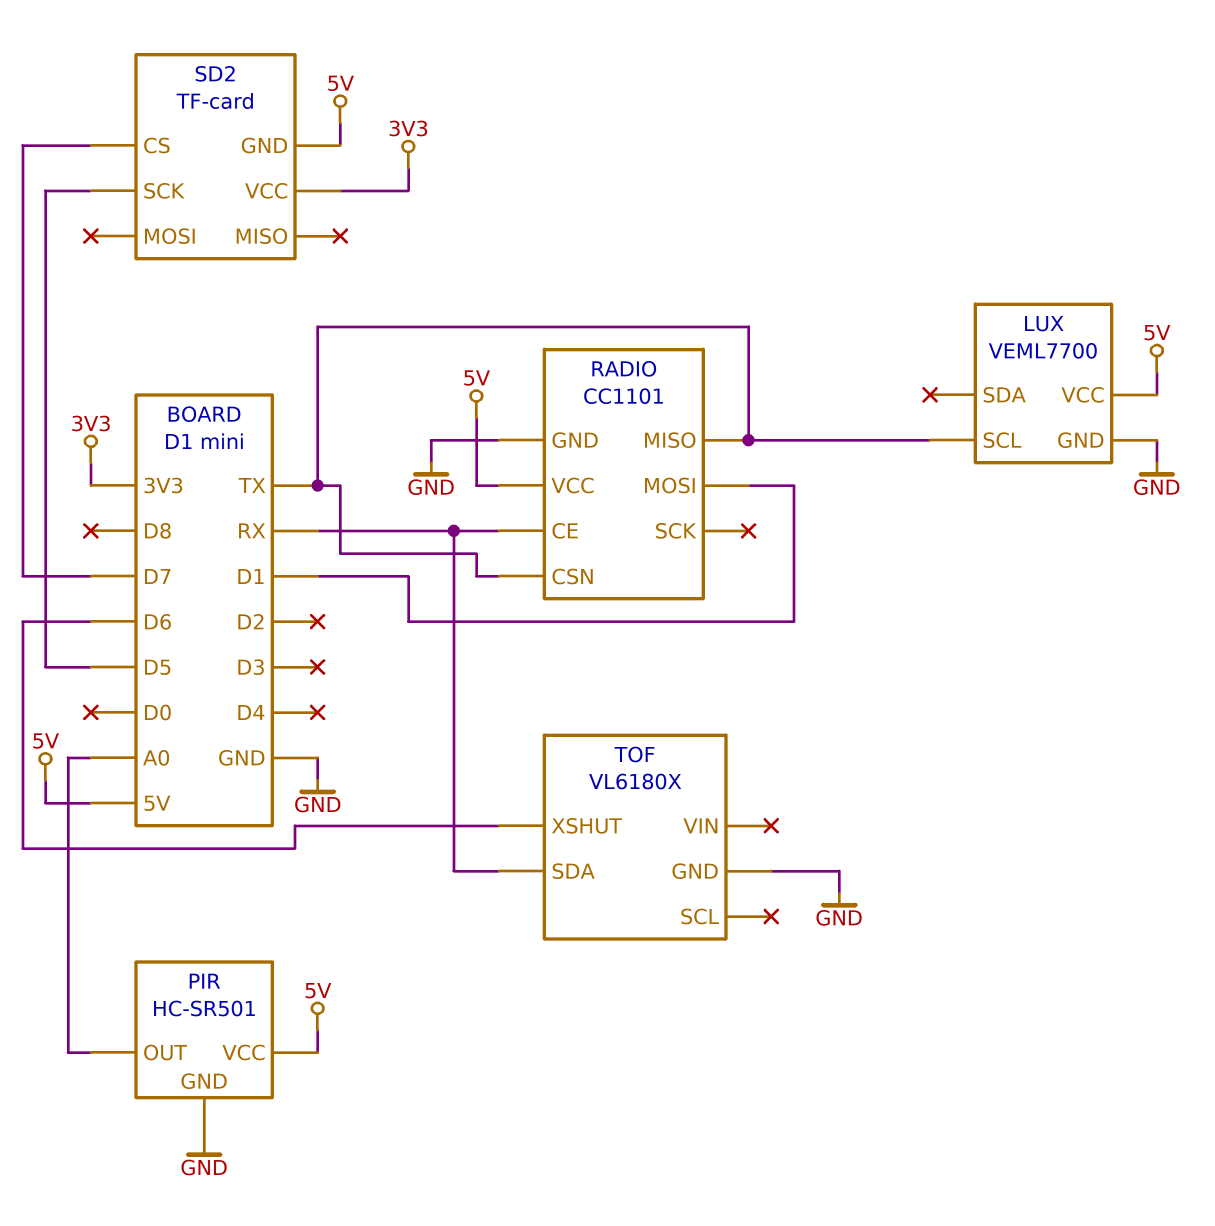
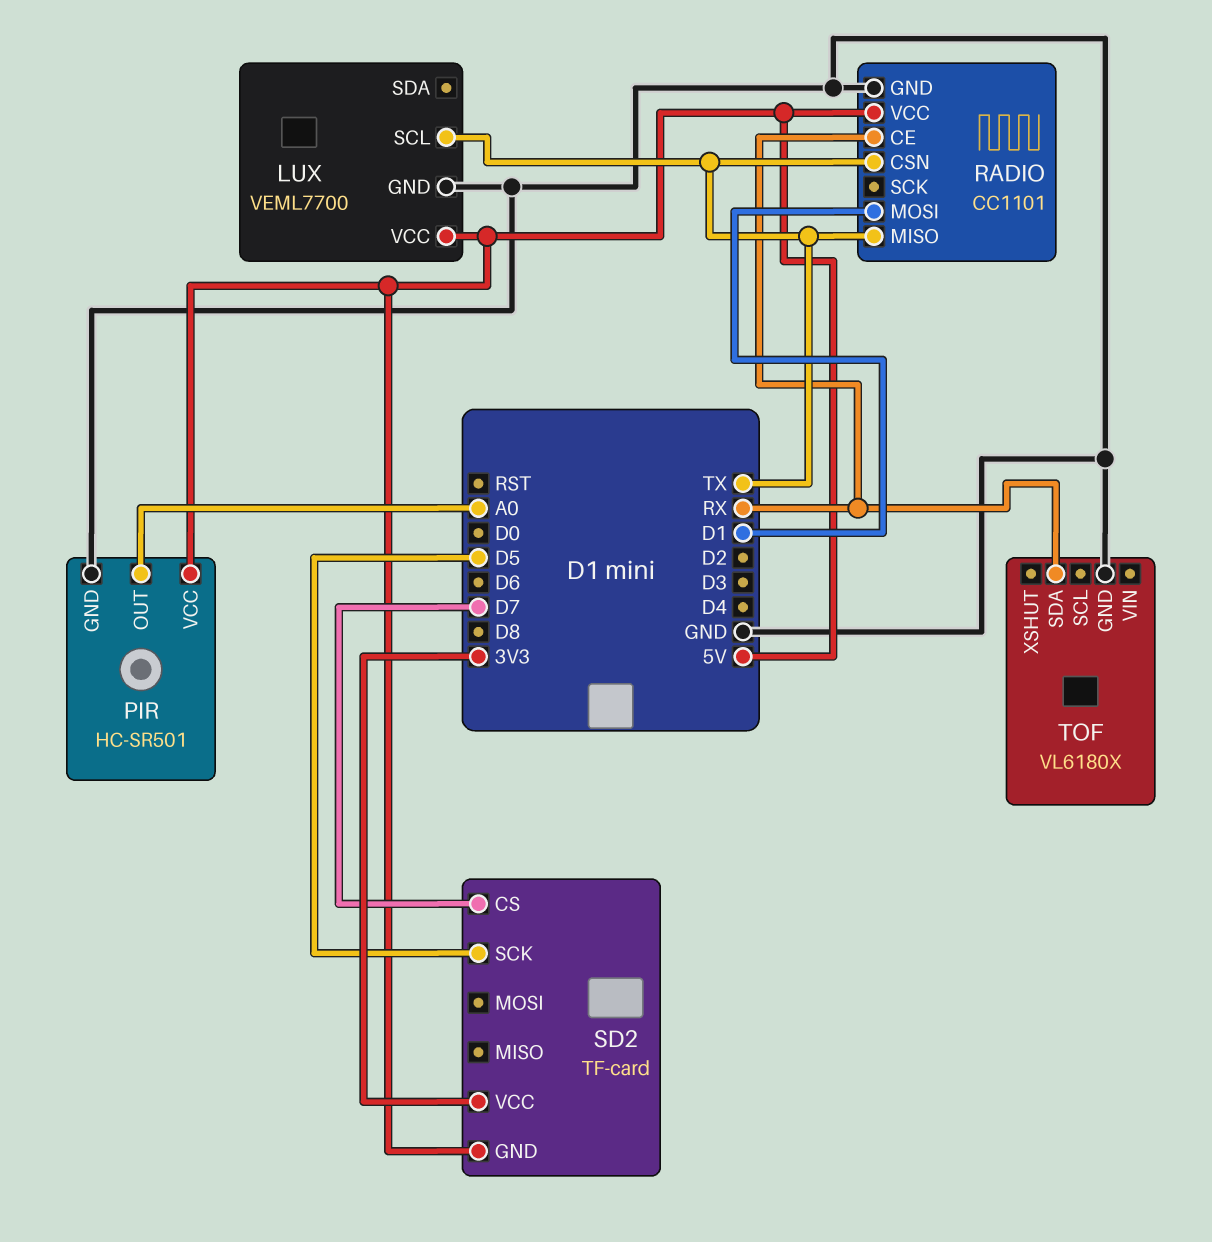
TOF pin XSHUT: D6 -> none

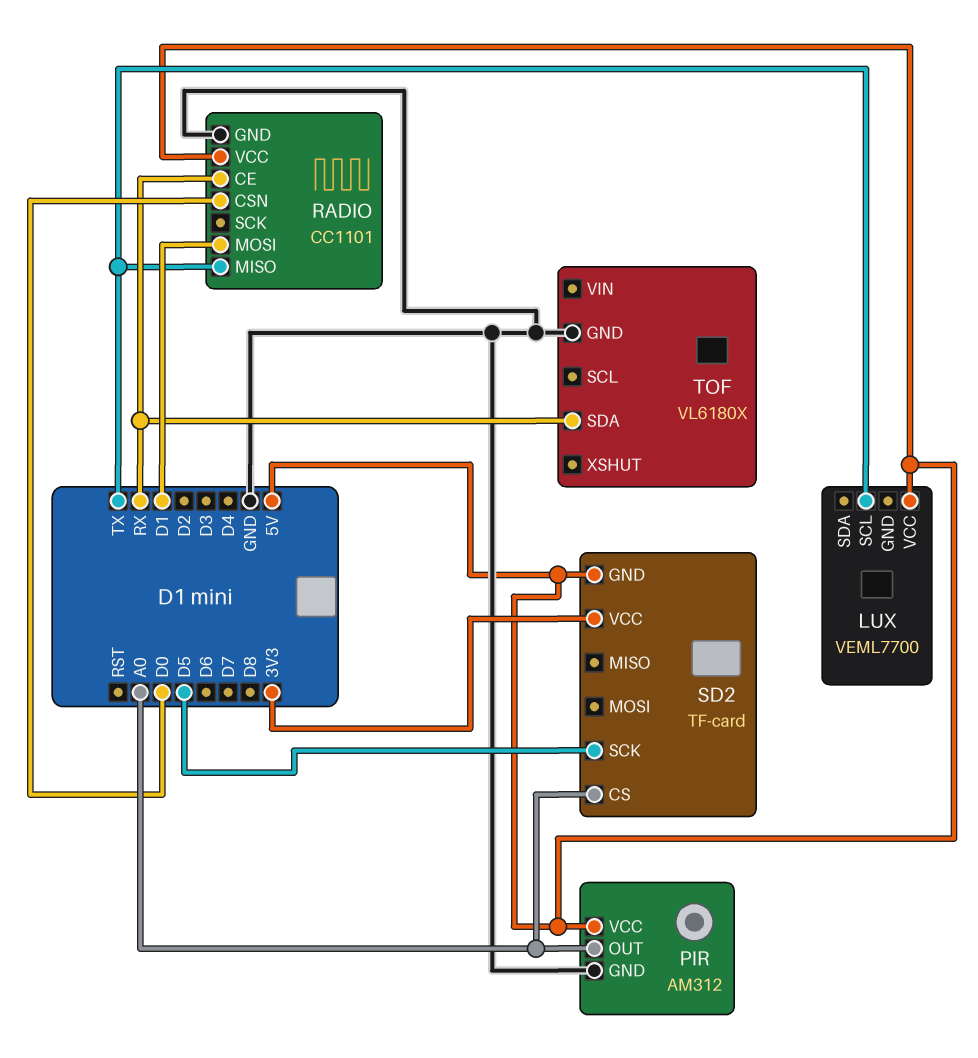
LUX pin GND: GND -> none
PIR: HC-SR501 -> AM312
RADIO pin CSN: TX -> D0
SD2 pin CS: D7 -> A0

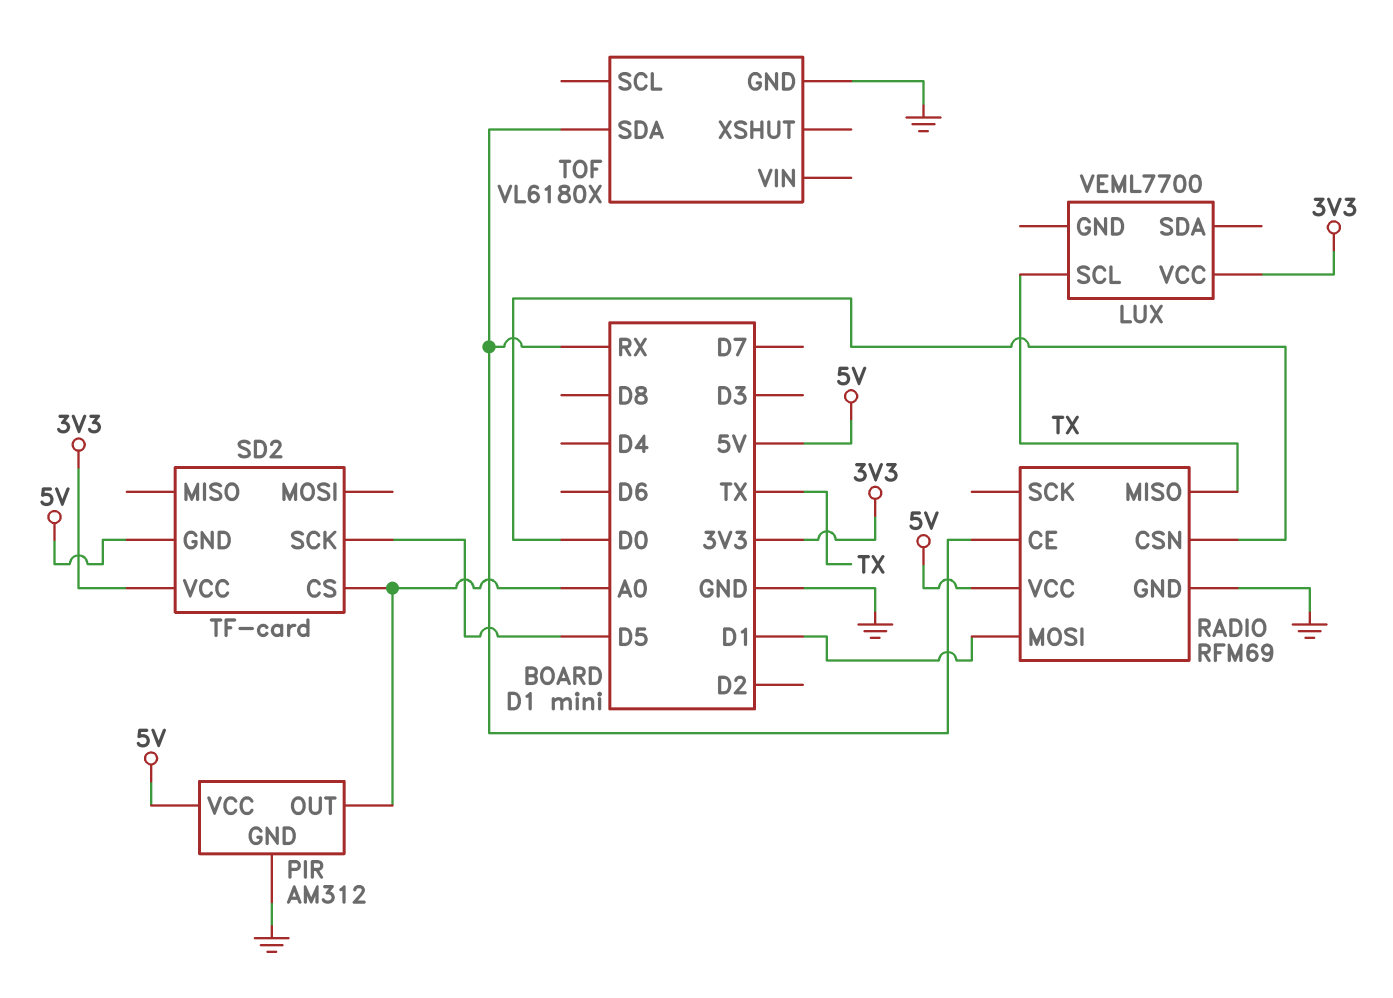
LUX pin VCC: 5V -> 3V3
RADIO: CC1101 -> RFM69

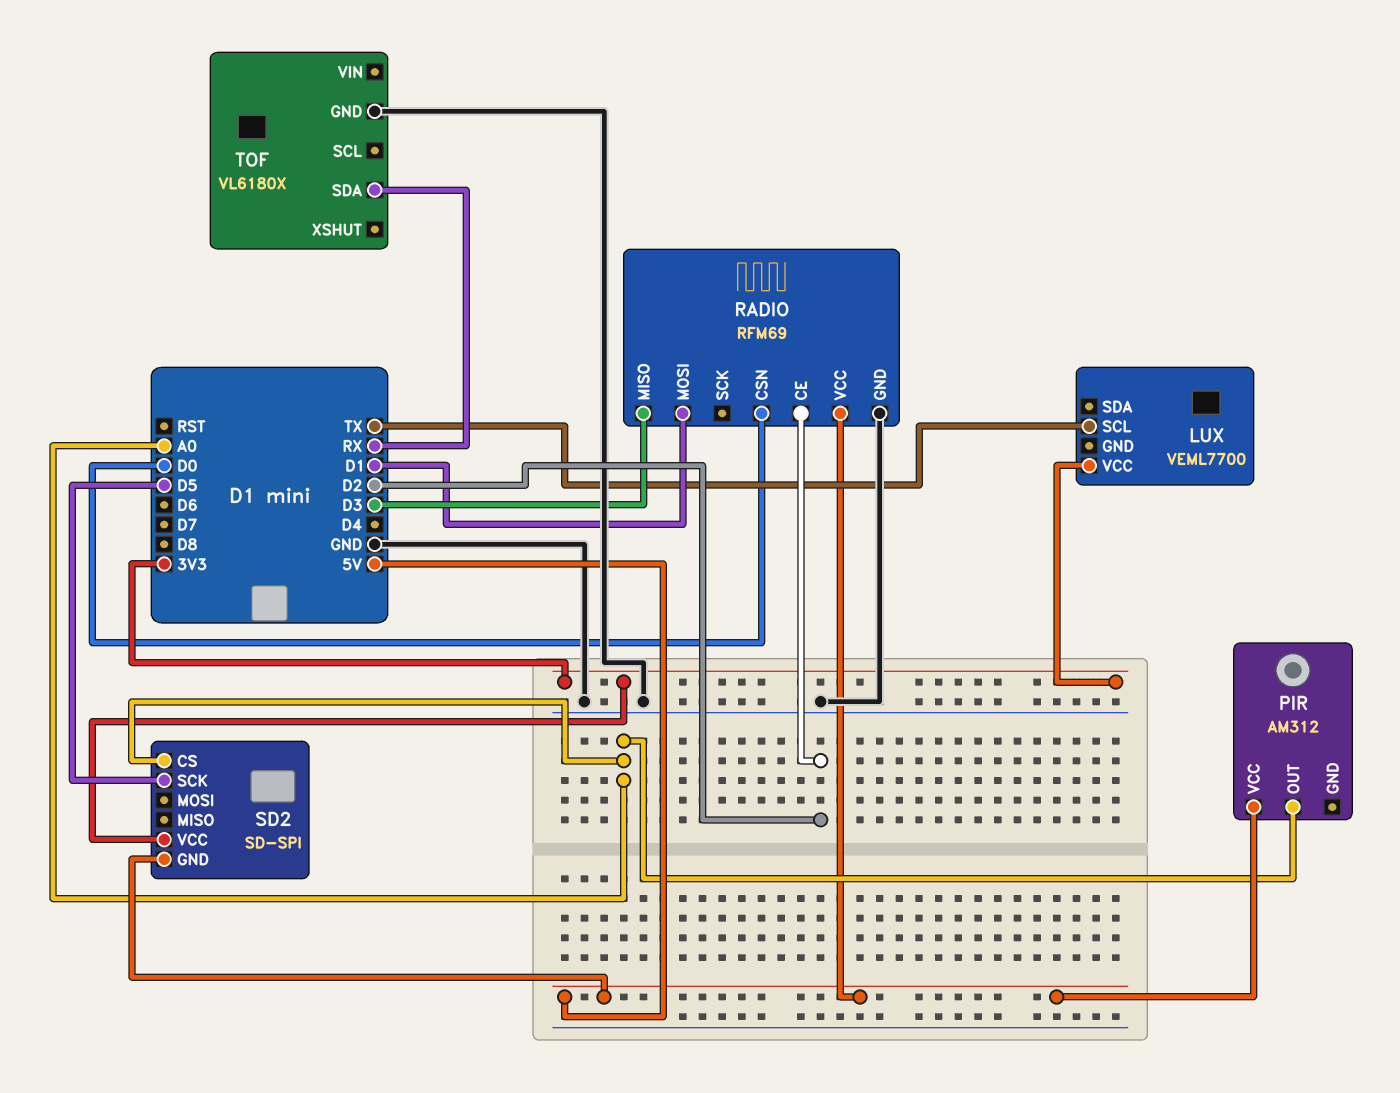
PIR pin GND: GND -> none
RADIO pin CE: RX -> D2
RADIO pin MISO: TX -> D3
SD2: TF-card -> SD-SPI

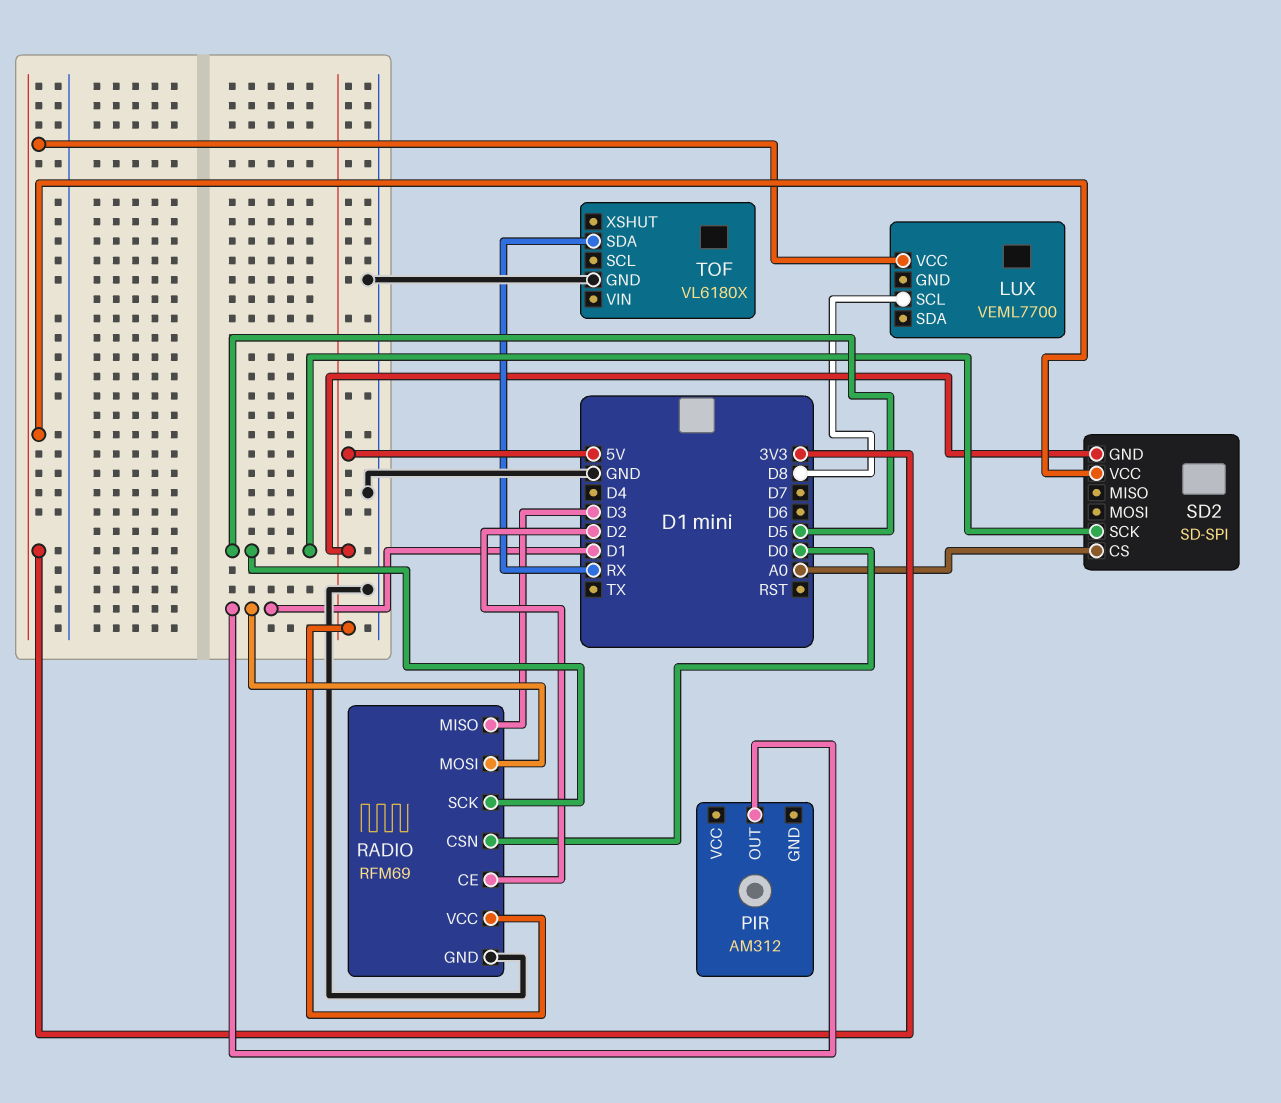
LUX pin SCL: TX -> D8
PIR pin OUT: A0 -> D1
PIR pin VCC: 5V -> none
RADIO pin SCK: none -> D5

